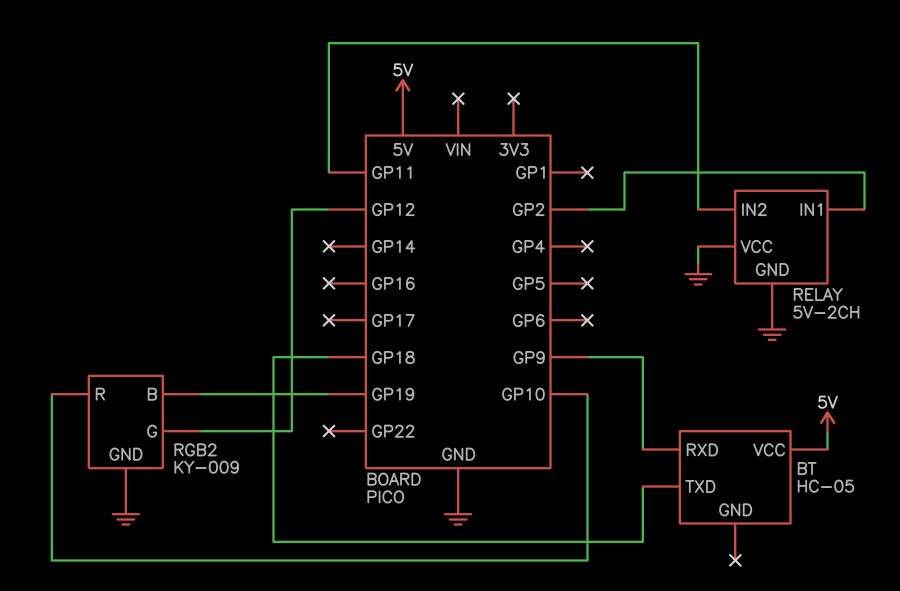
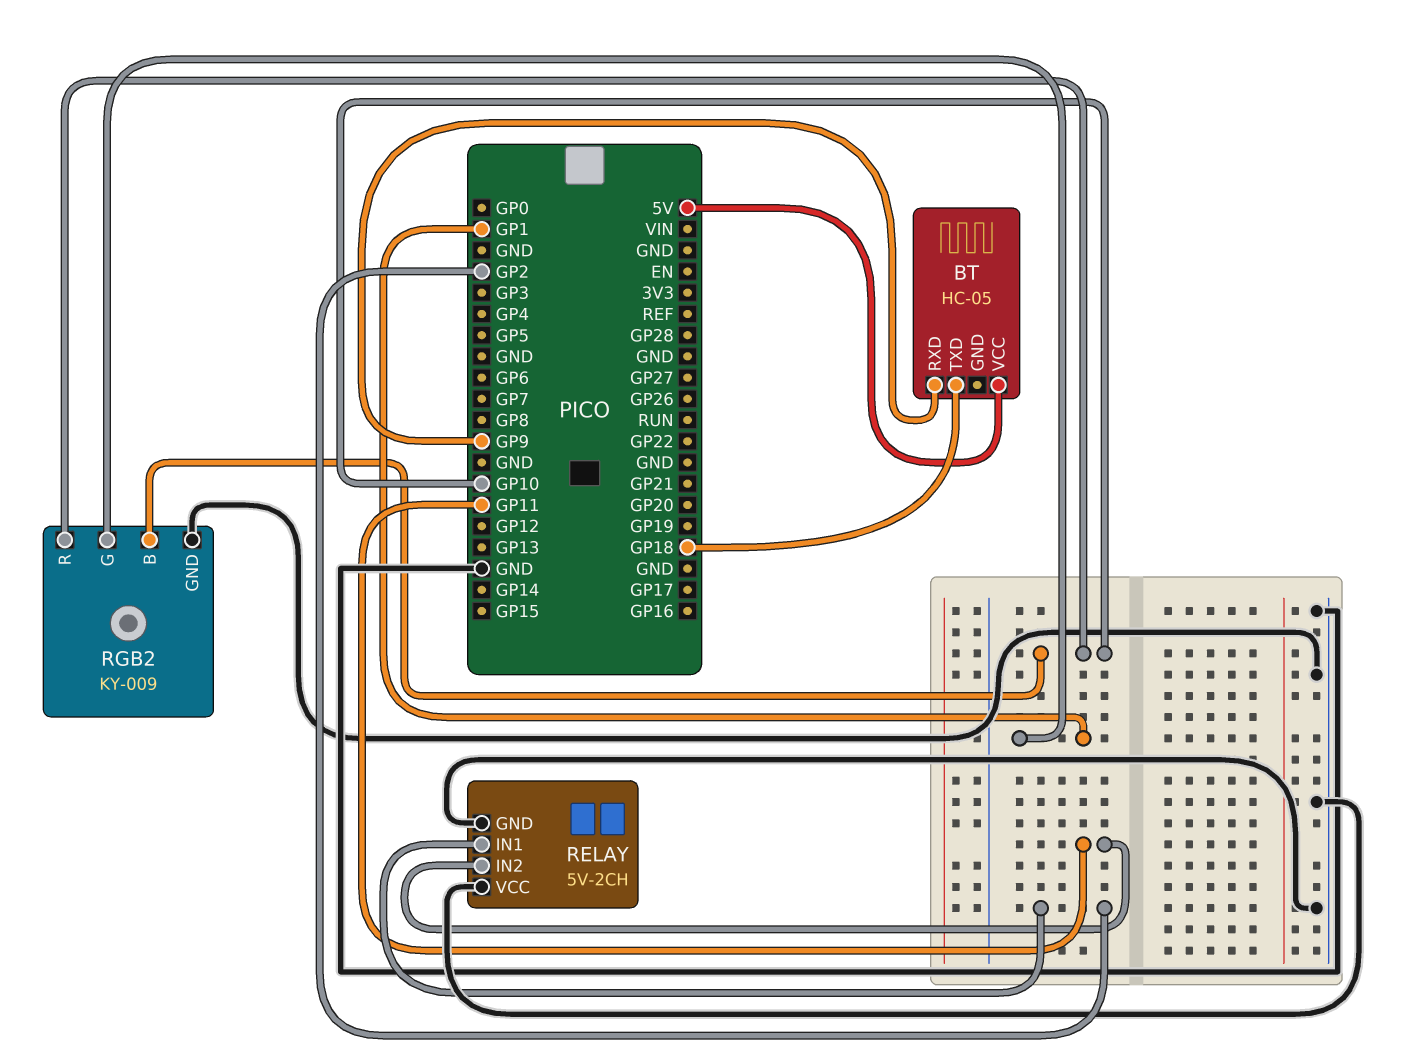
RGB2 pin B: GP19 -> GP10
RGB2 pin G: GP12 -> GP1

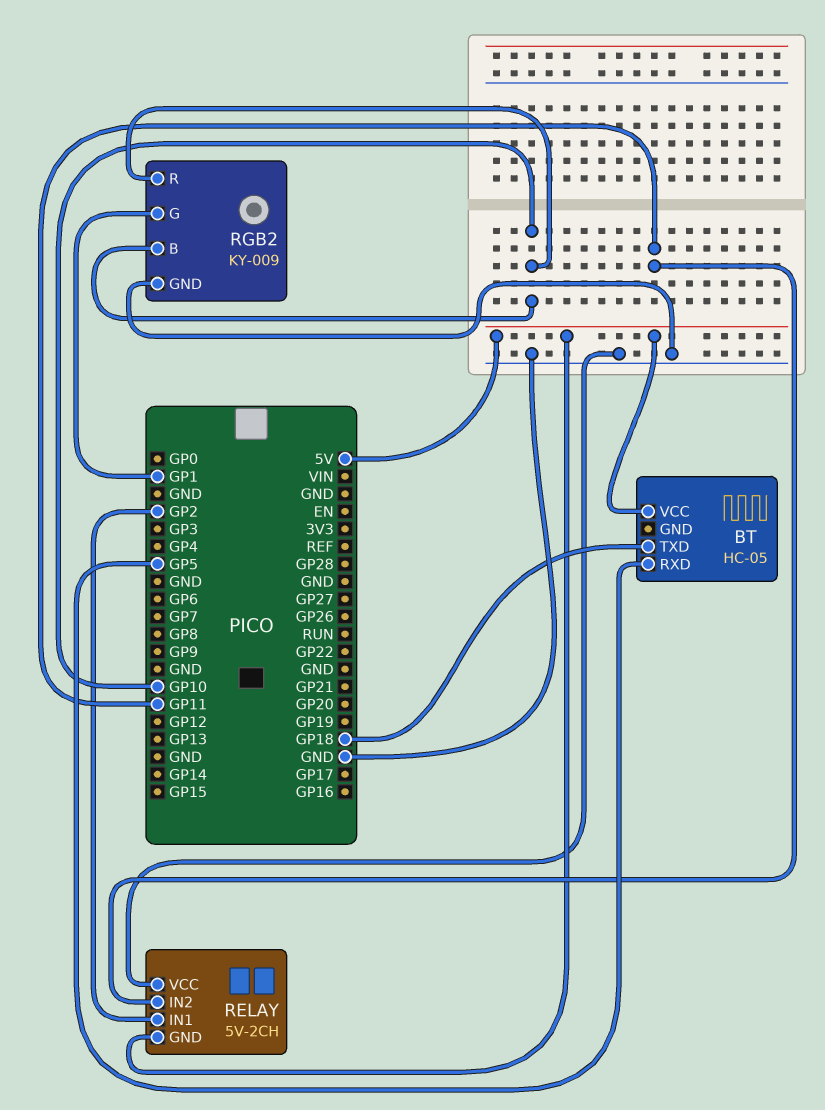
BT pin RXD: GP9 -> GP5
RELAY pin GND: GND -> 5V

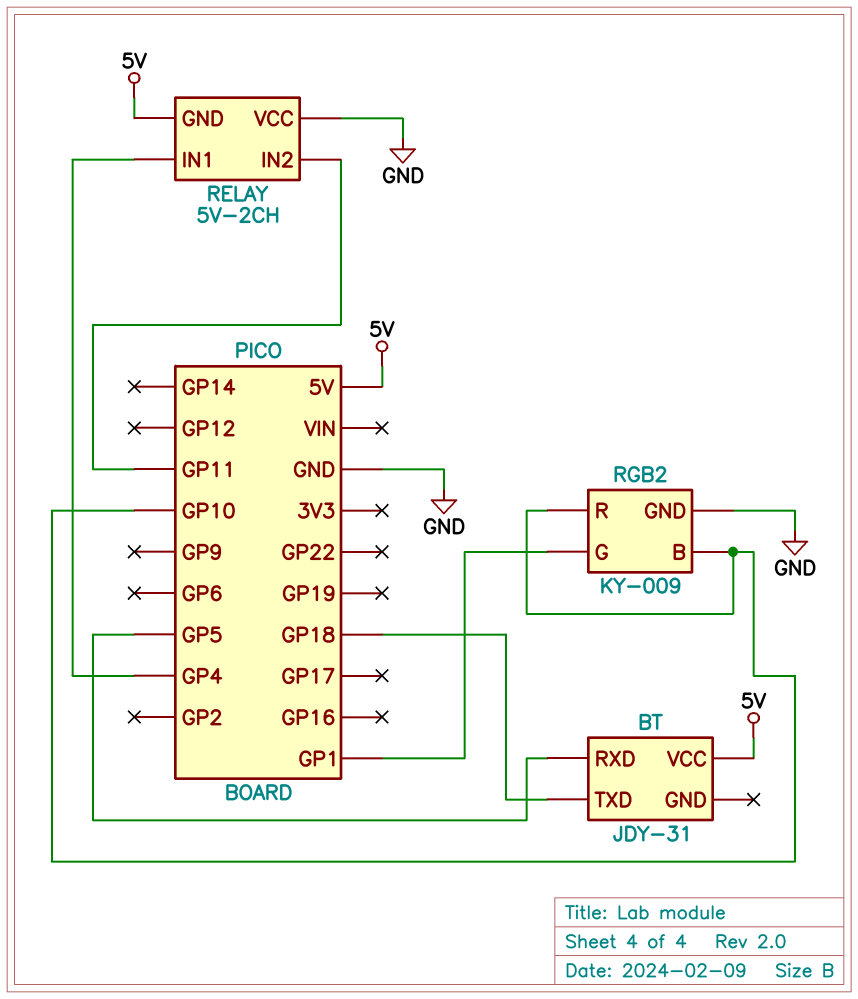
BT: HC-05 -> JDY-31
RELAY pin IN1: GP2 -> GP4

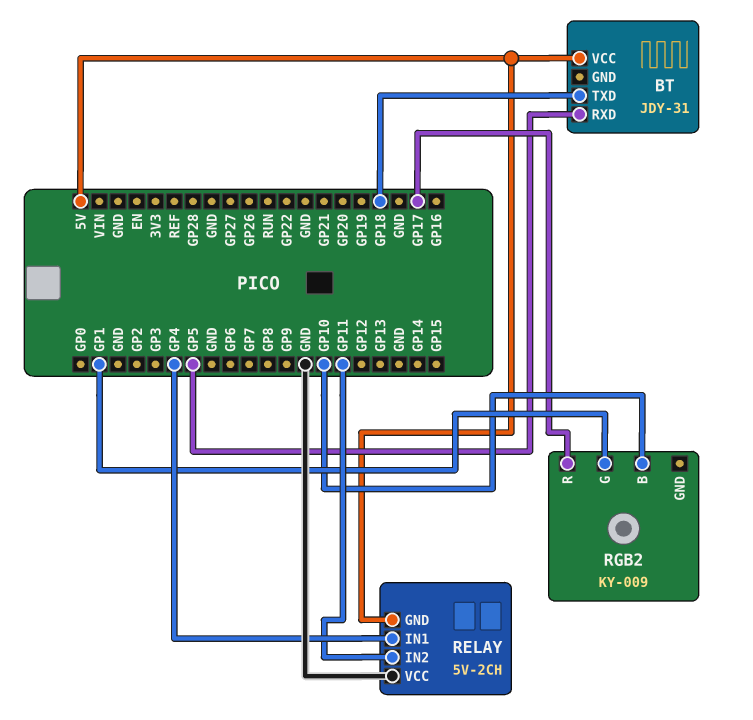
RGB2 pin GND: GND -> none
RGB2 pin R: GP10 -> GP17

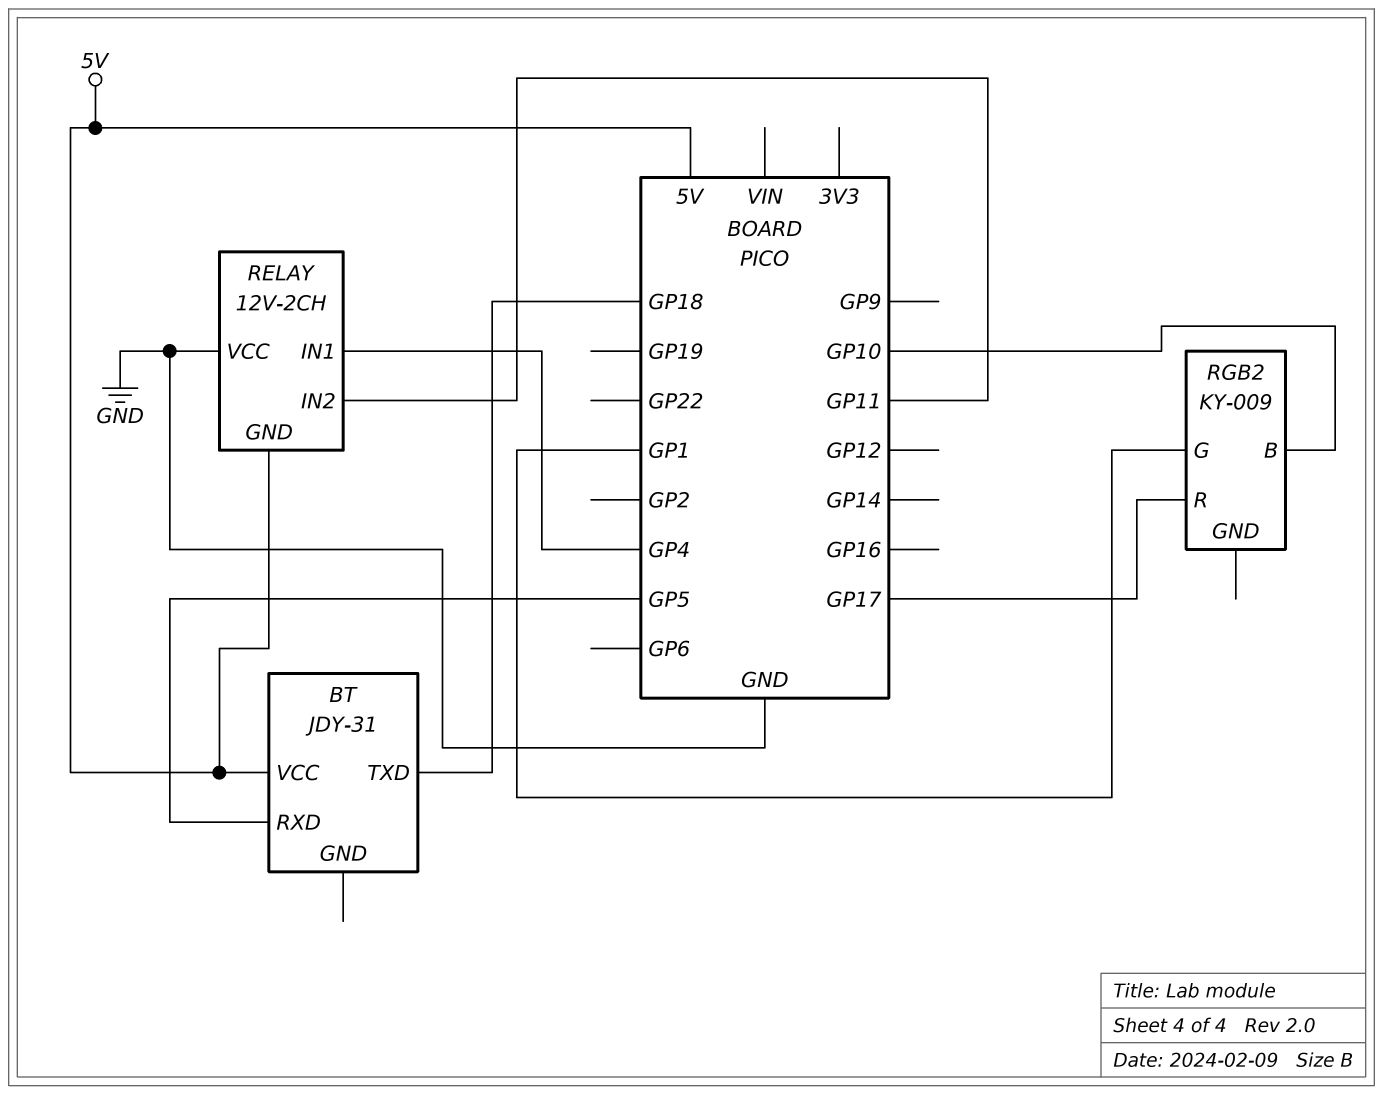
RELAY: 5V-2CH -> 12V-2CH

